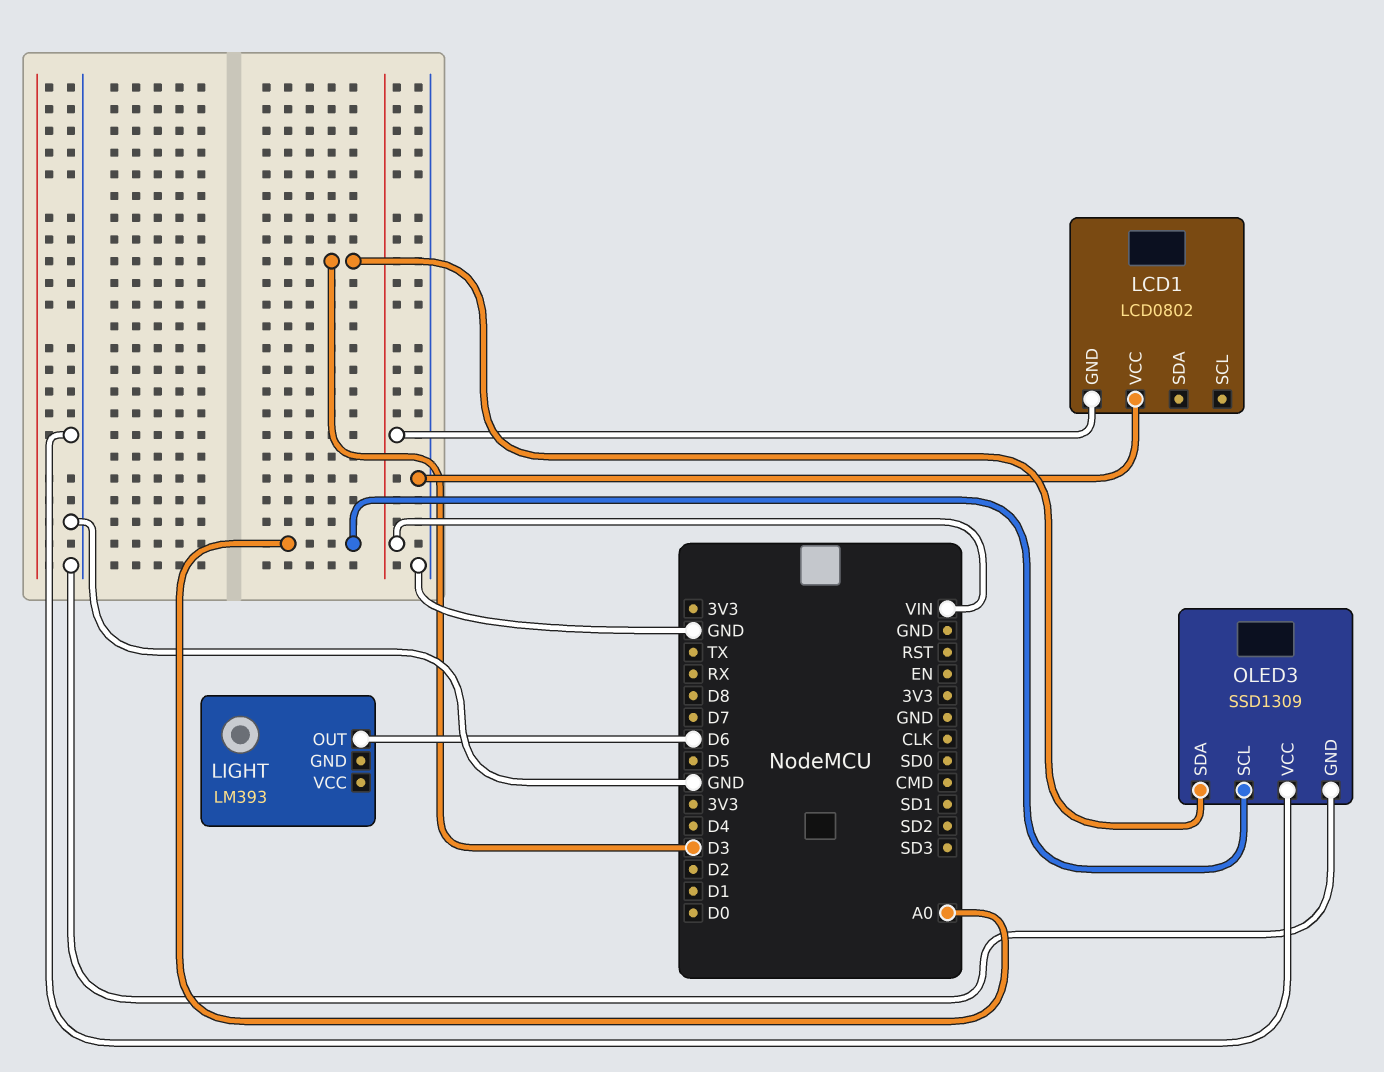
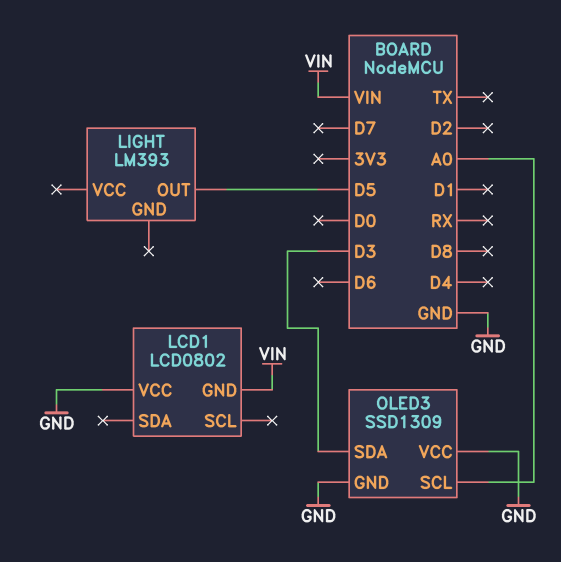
LIGHT pin OUT: D6 -> D5

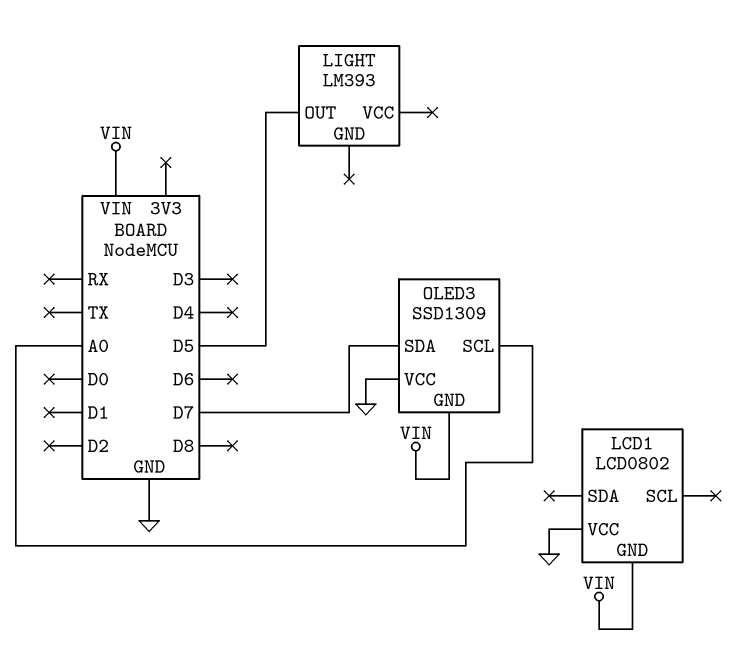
OLED3 pin GND: GND -> VIN
OLED3 pin SDA: D3 -> D7

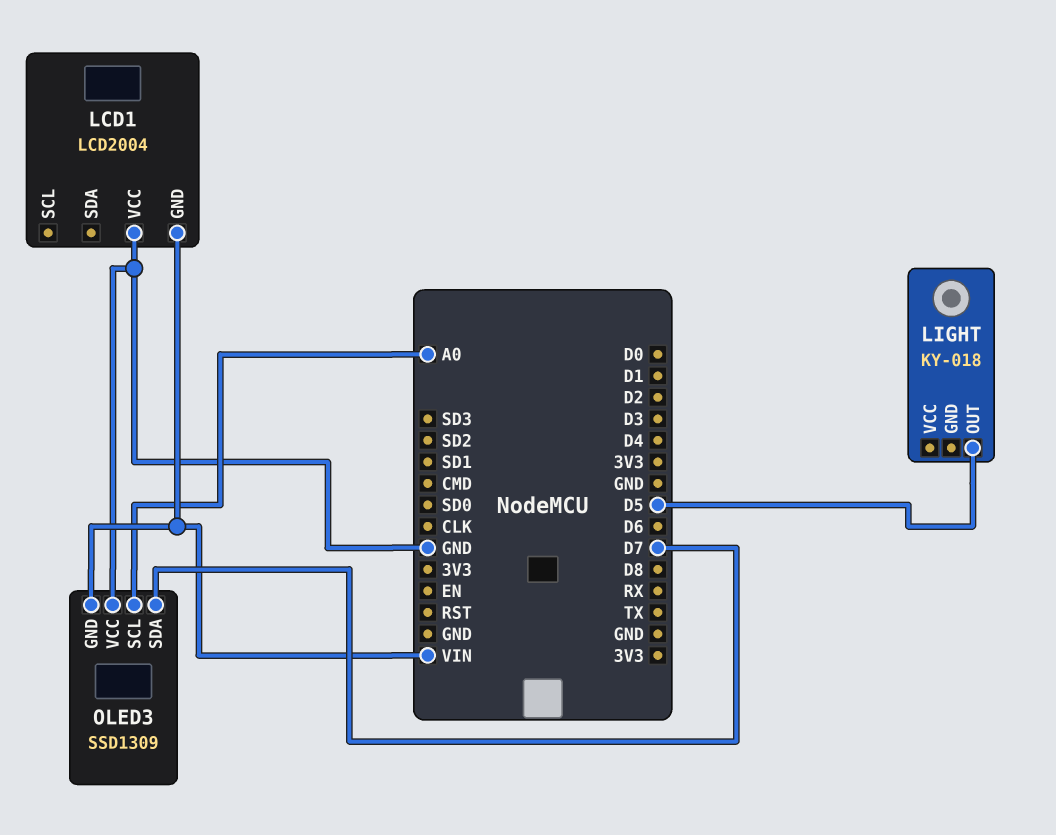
LCD1: LCD0802 -> LCD2004
LIGHT: LM393 -> KY-018

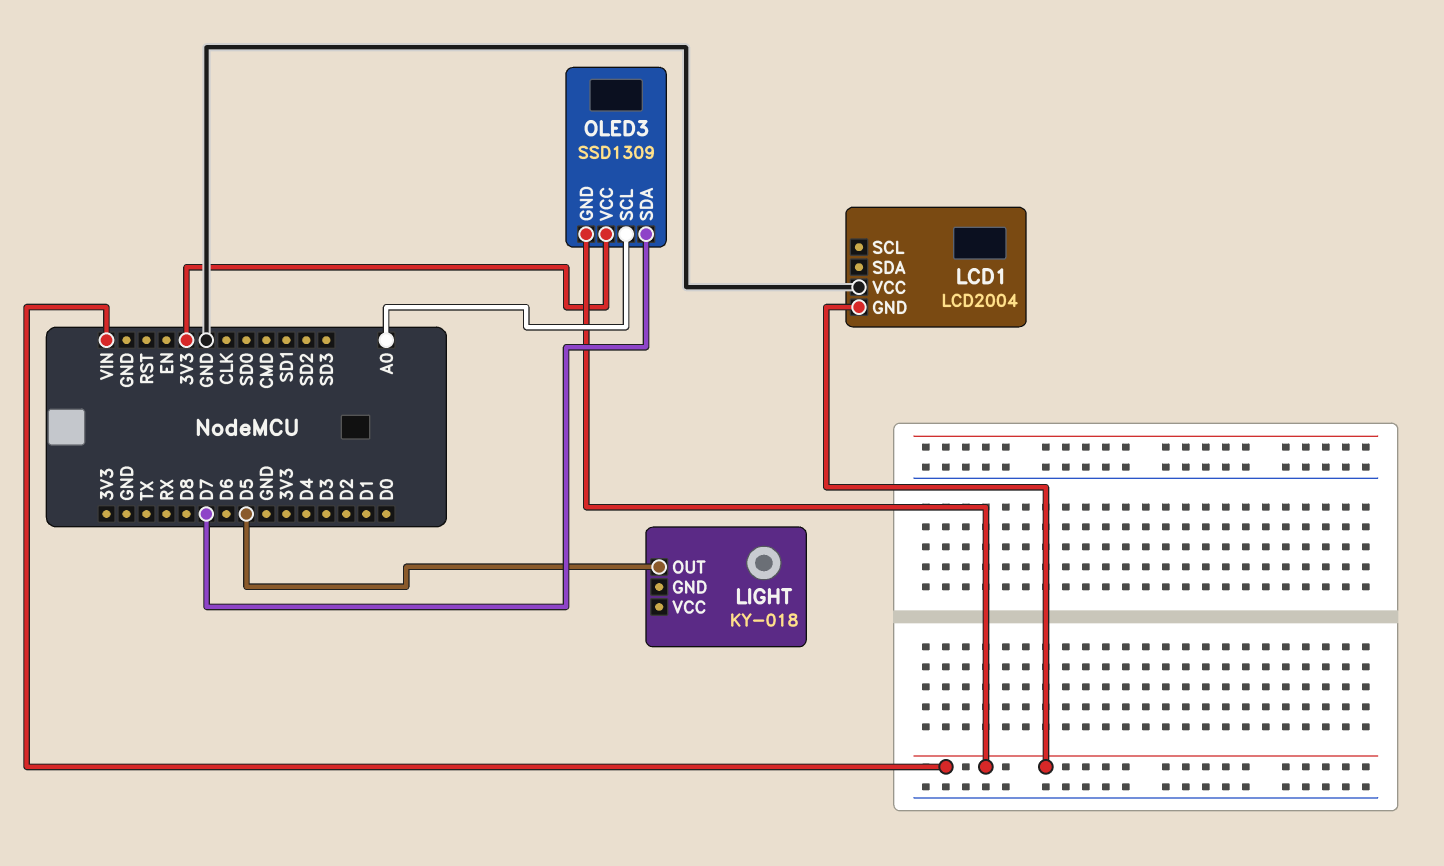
OLED3 pin VCC: GND -> 3V3

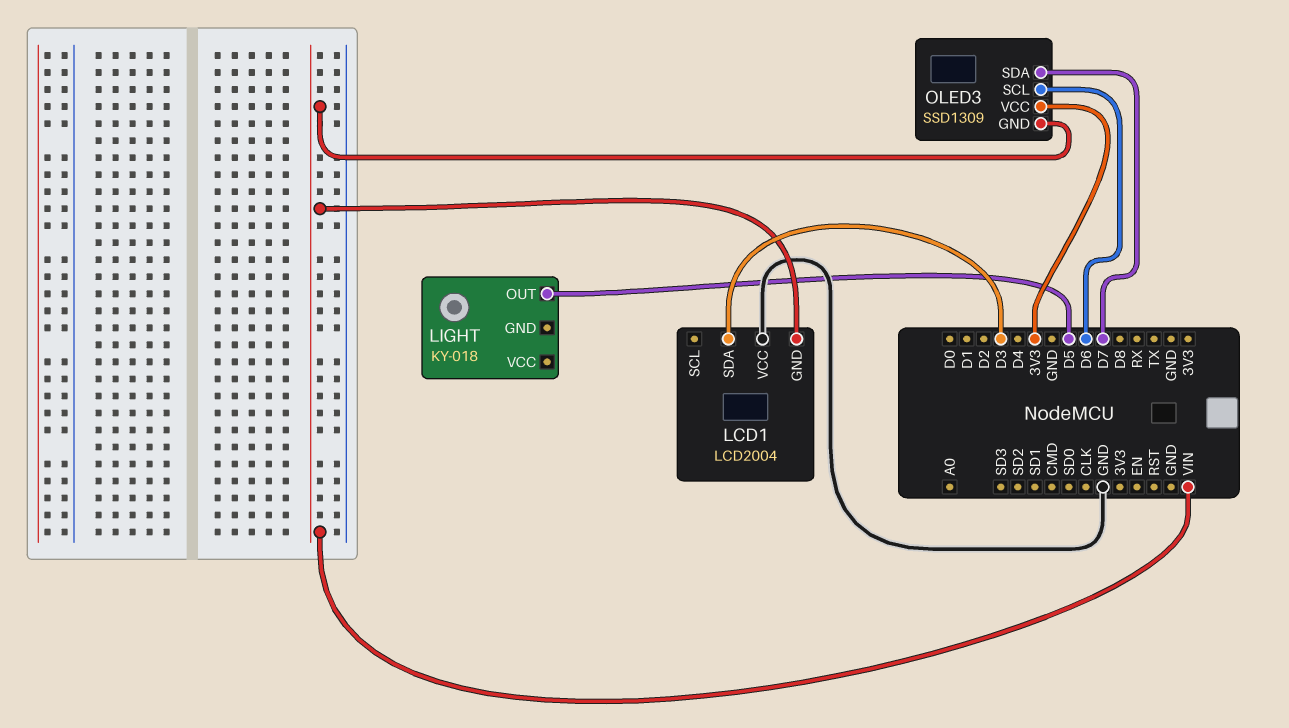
LCD1 pin SDA: none -> D3
OLED3 pin SCL: A0 -> D6

